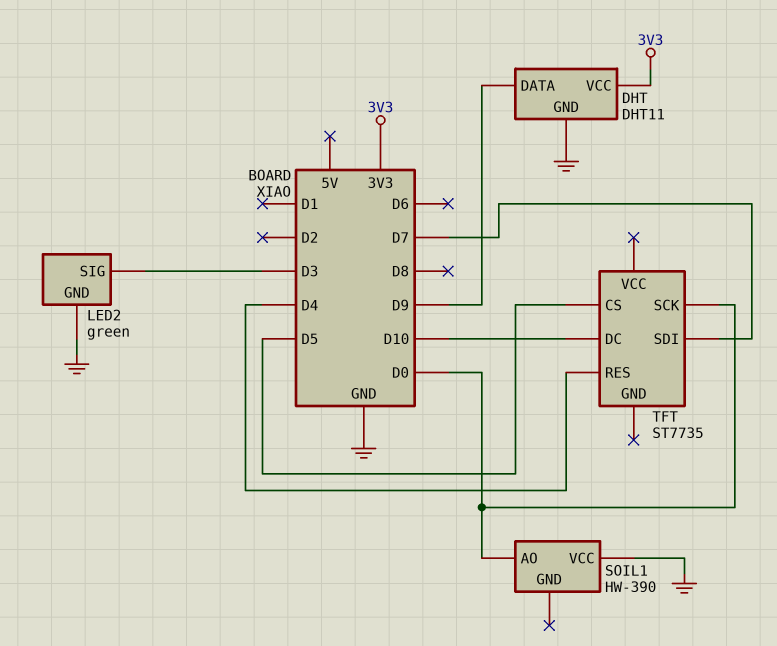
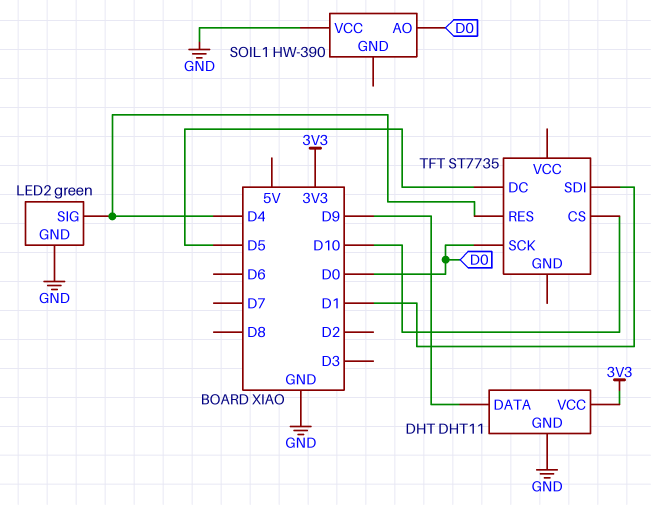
LED2 pin SIG: D3 -> D4
TFT pin CS: D5 -> D10
TFT pin DC: D10 -> D5
TFT pin SDI: D7 -> D1

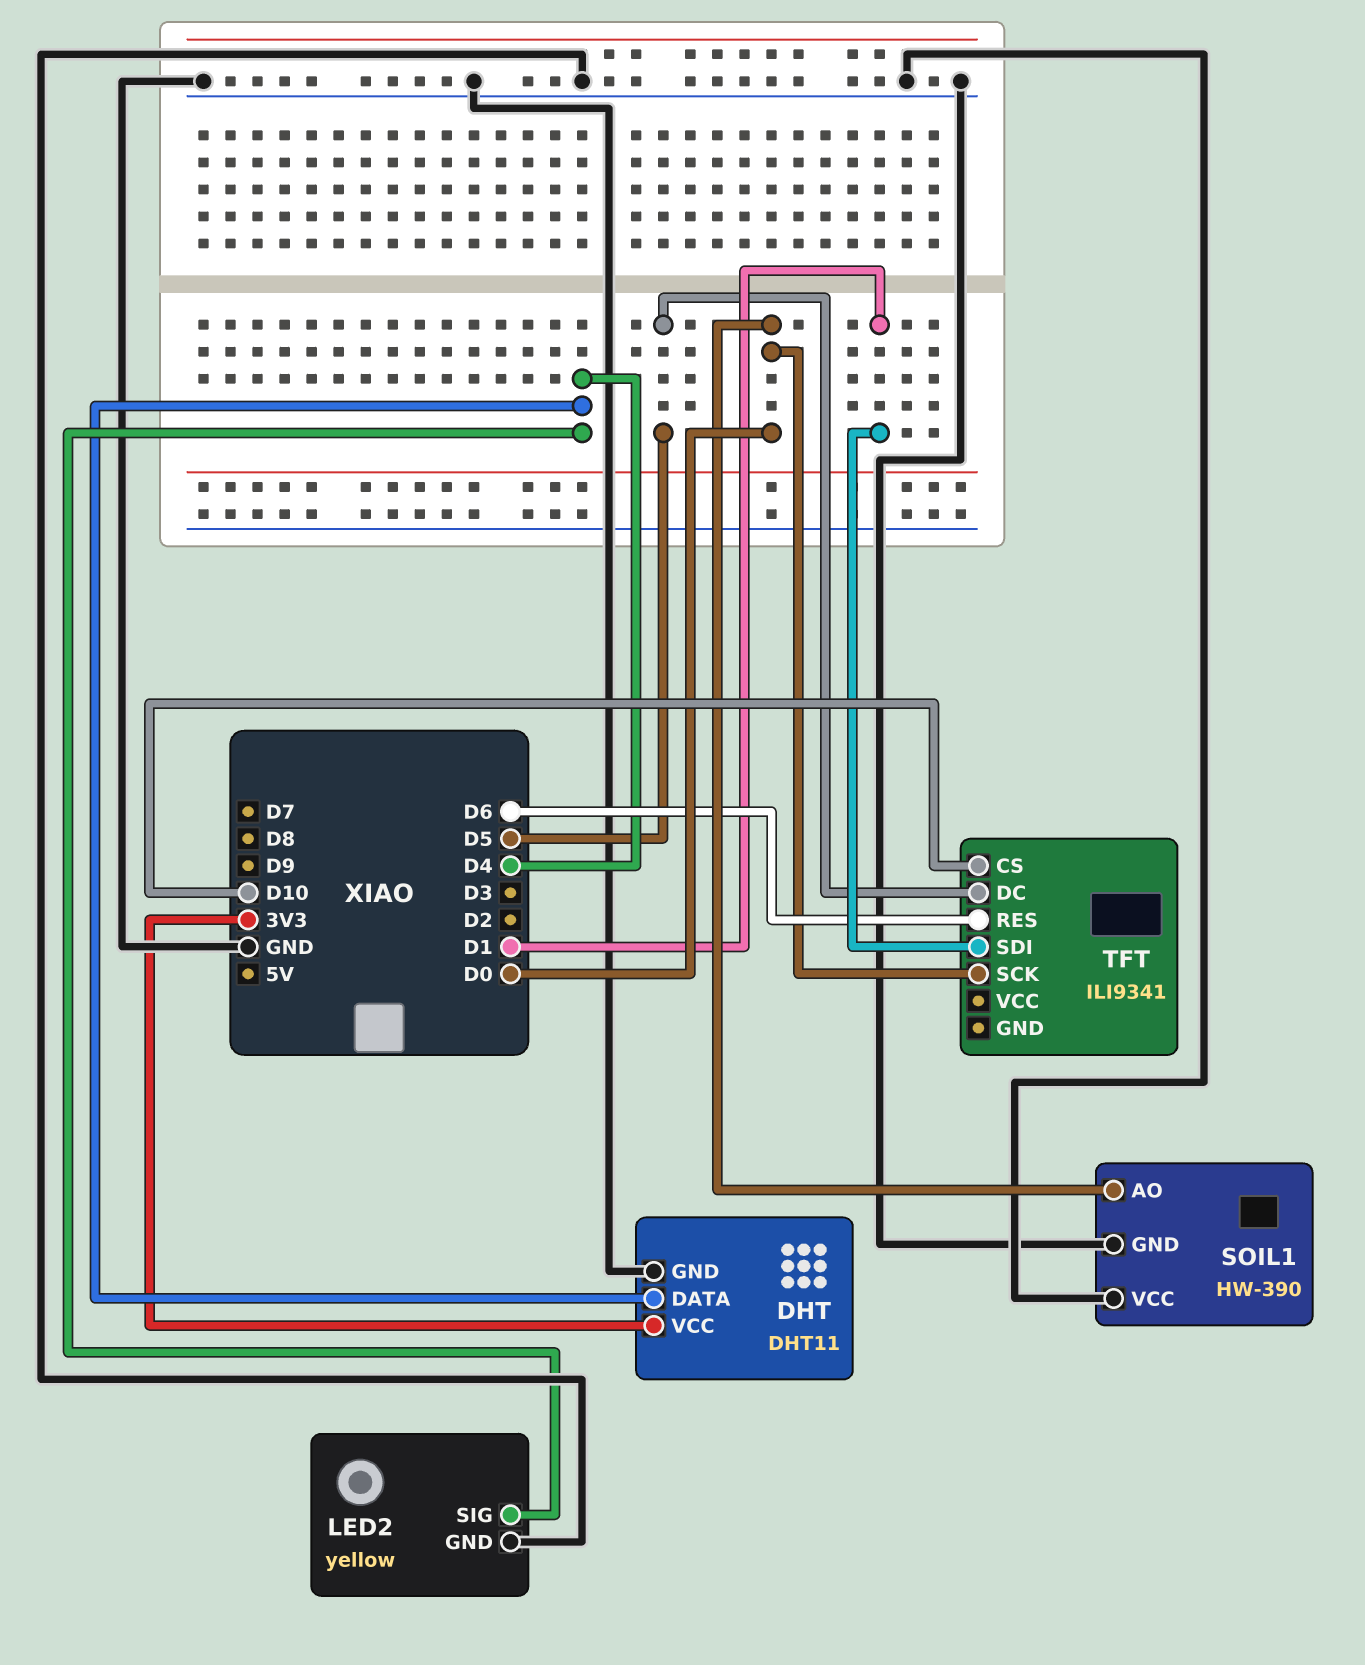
DHT pin DATA: D9 -> D4
LED2: green -> yellow
SOIL1 pin GND: none -> GND
TFT: ST7735 -> ILI9341
TFT pin RES: D4 -> D6

